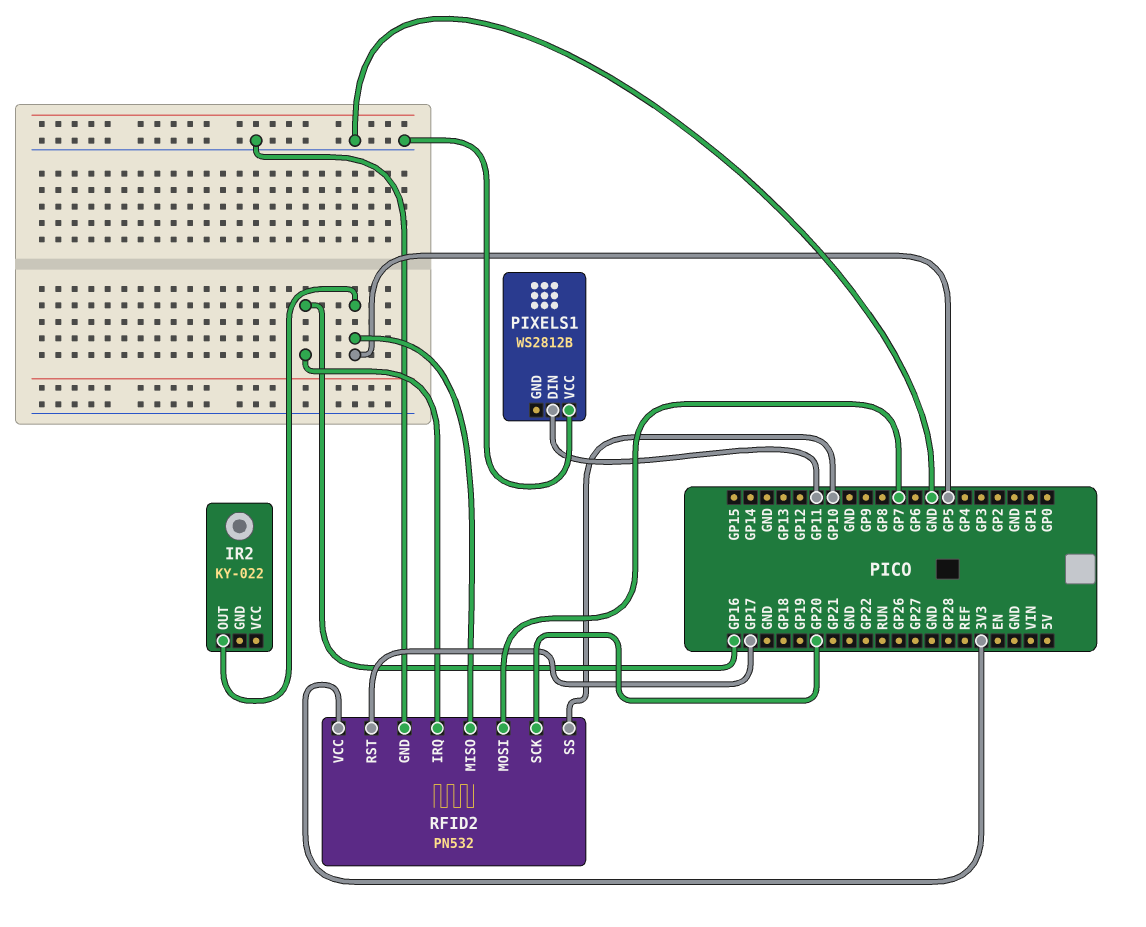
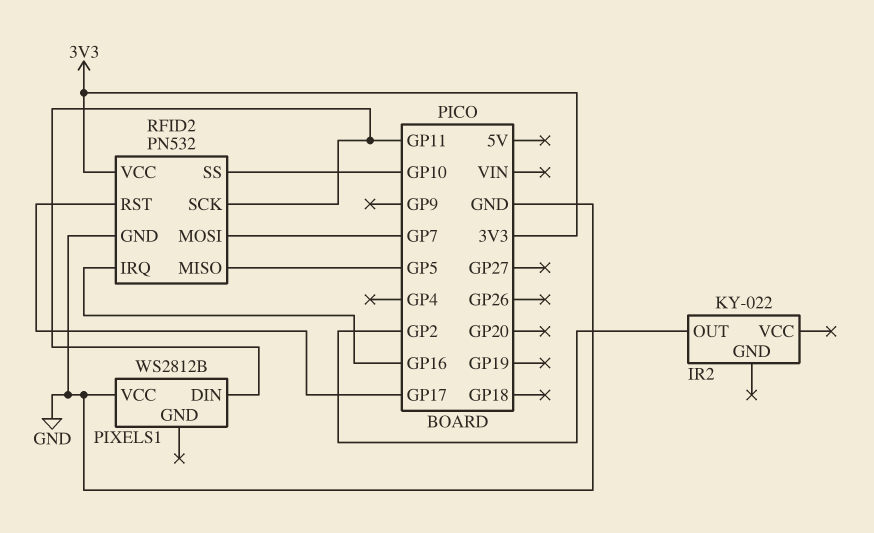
IR2 pin OUT: GP5 -> GP2
RFID2 pin SCK: GP20 -> GP11

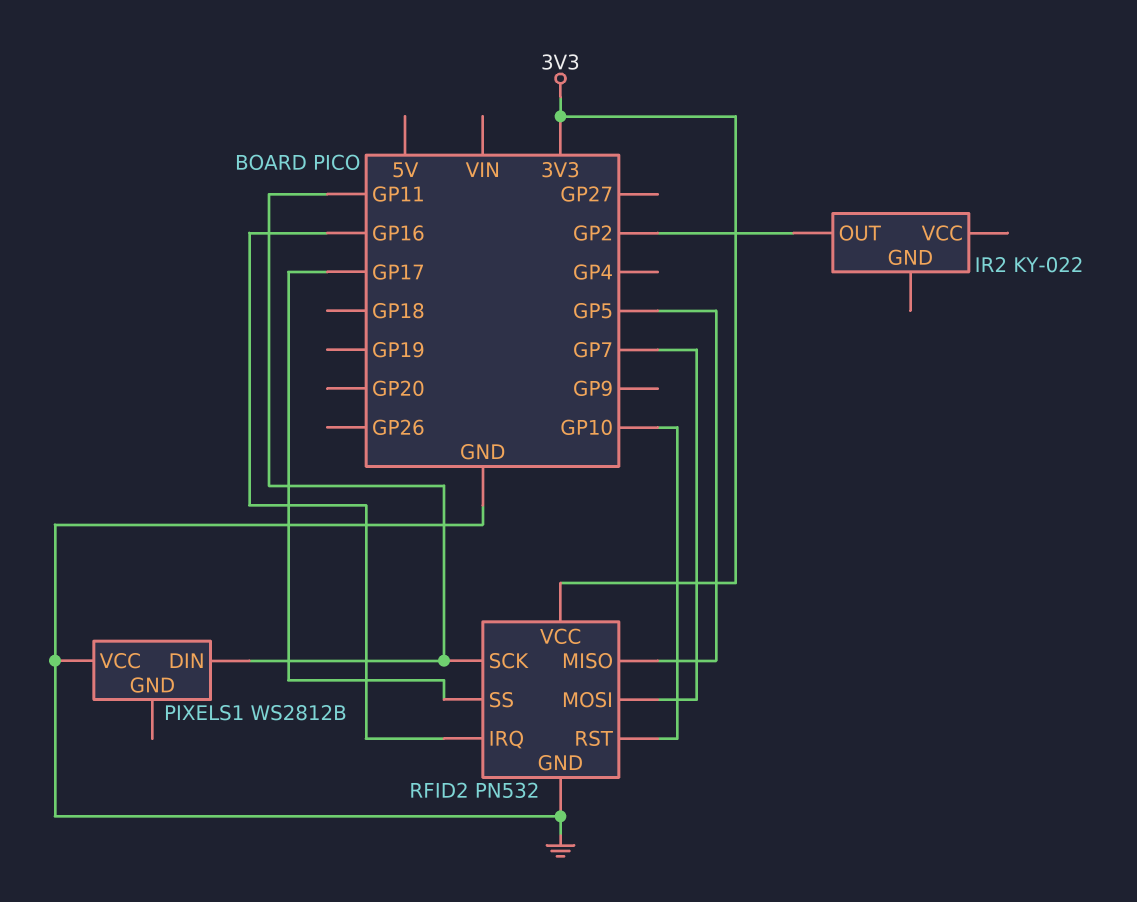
RFID2 pin RST: GP17 -> GP10
RFID2 pin SS: GP10 -> GP17

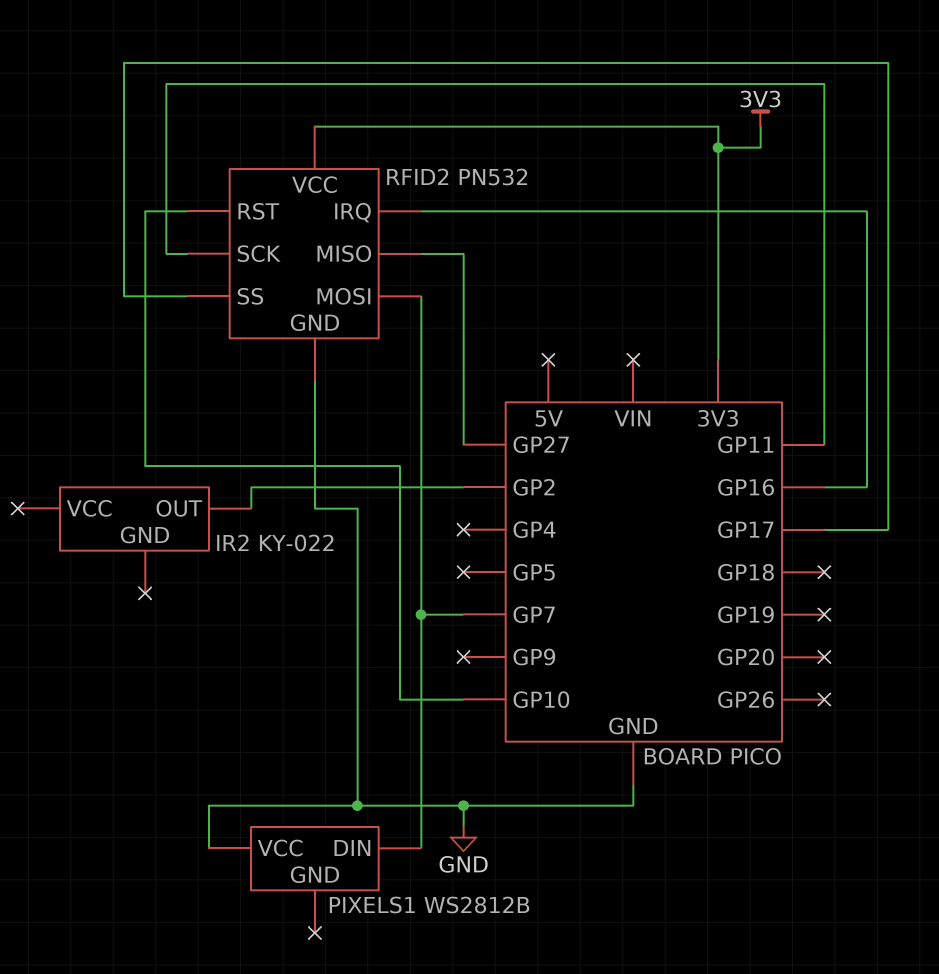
PIXELS1 pin DIN: GP11 -> GP7
RFID2 pin MISO: GP5 -> GP27

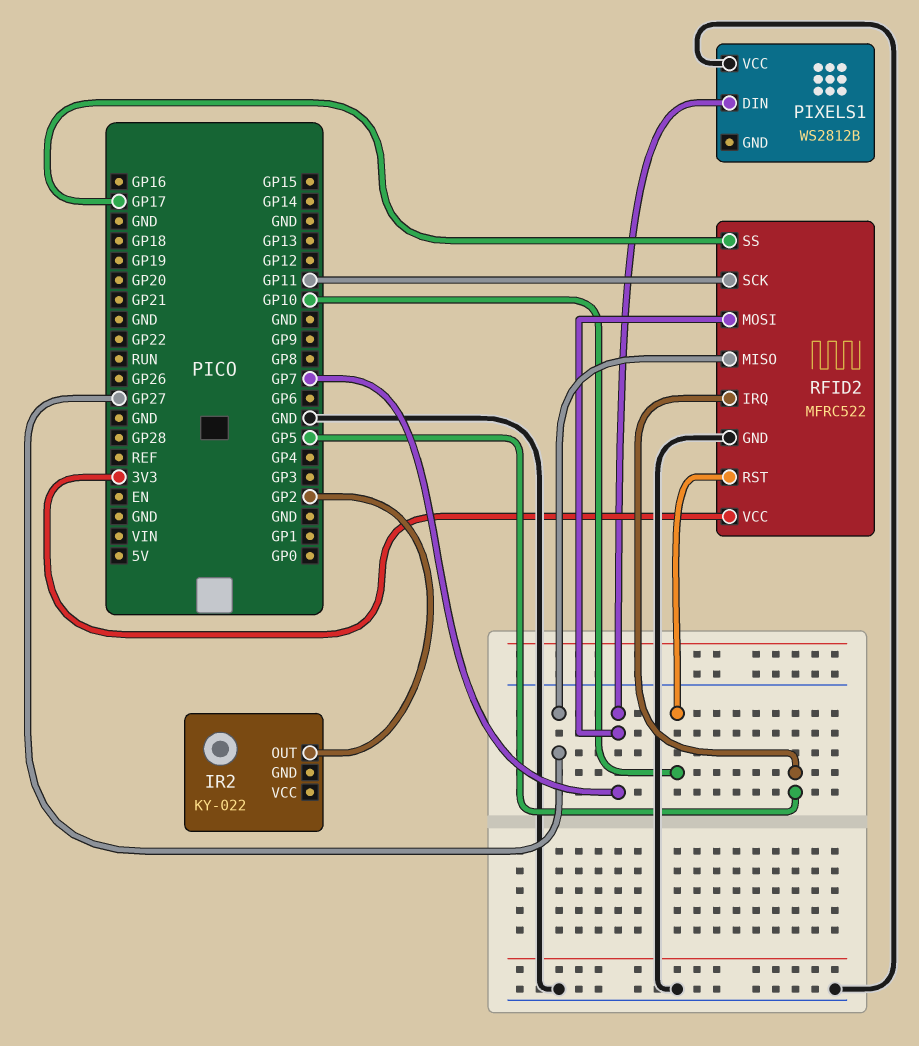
RFID2: PN532 -> MFRC522
RFID2 pin IRQ: GP16 -> GP5

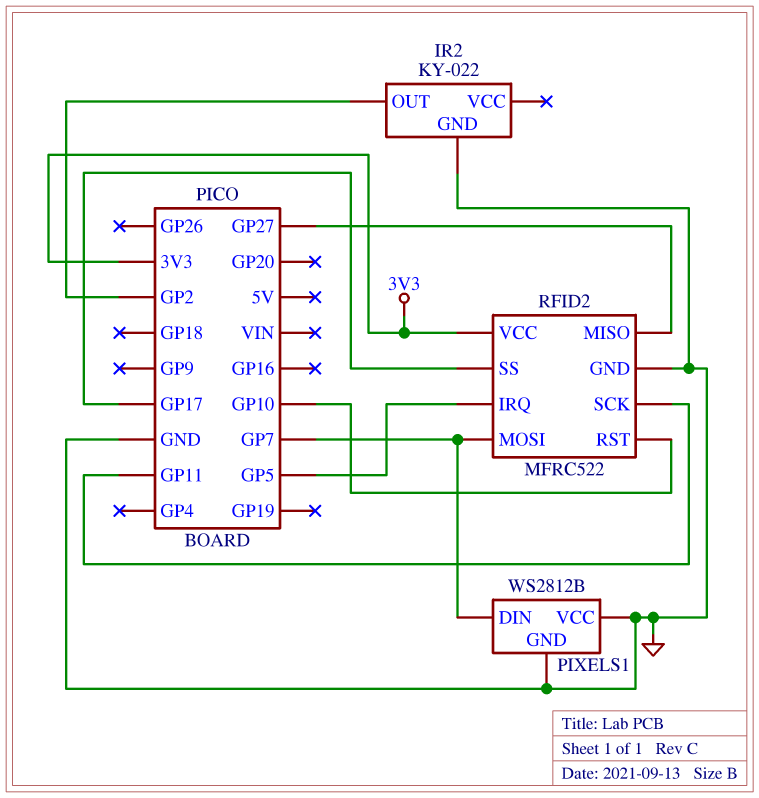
IR2 pin GND: none -> GND
PIXELS1 pin GND: none -> GND

